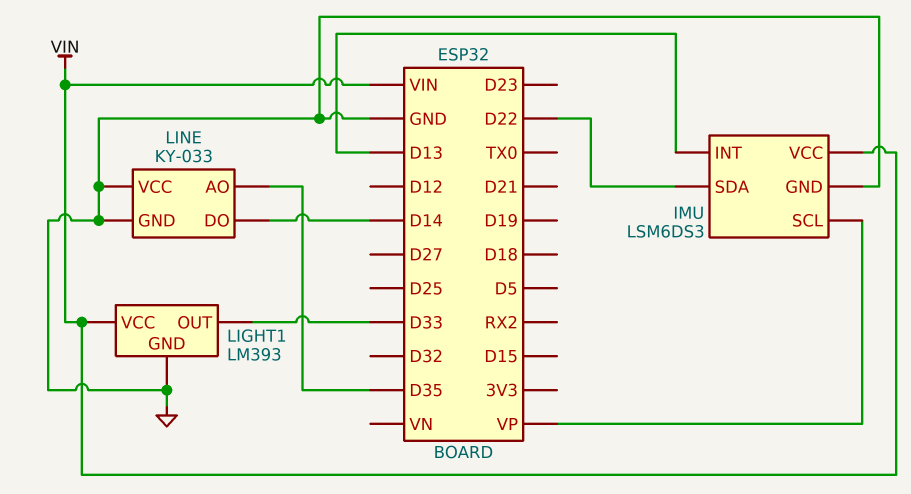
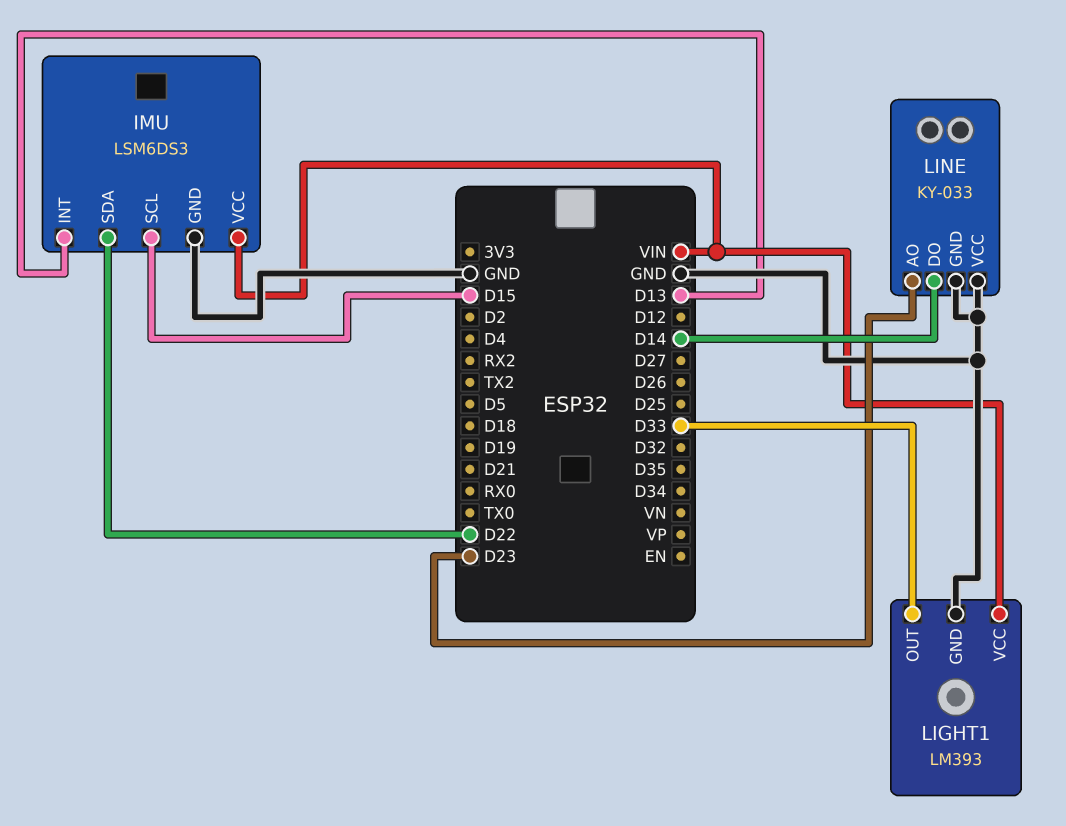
IMU pin SCL: VP -> D15
LINE pin AO: D35 -> D23

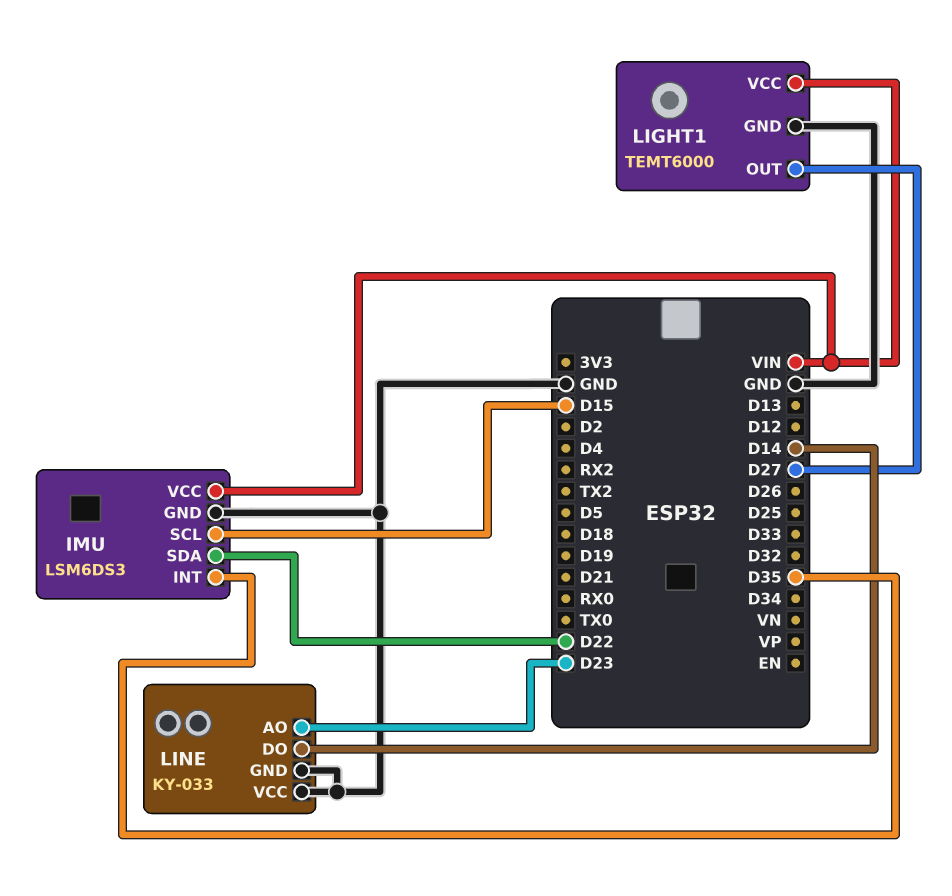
IMU pin INT: D13 -> D35
LIGHT1: LM393 -> TEMT6000
LIGHT1 pin OUT: D33 -> D27

